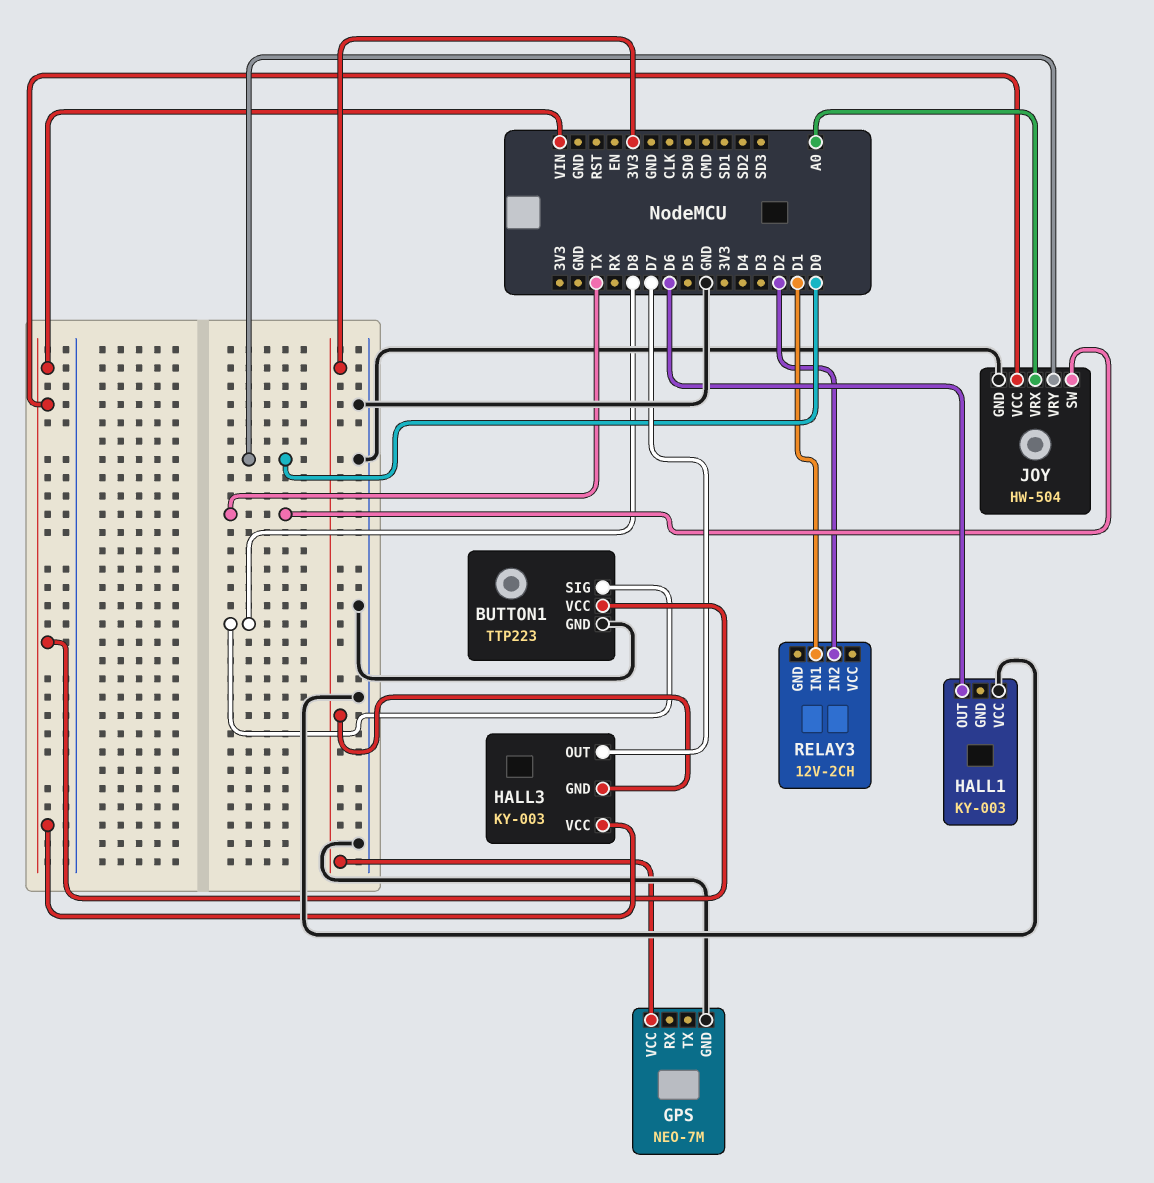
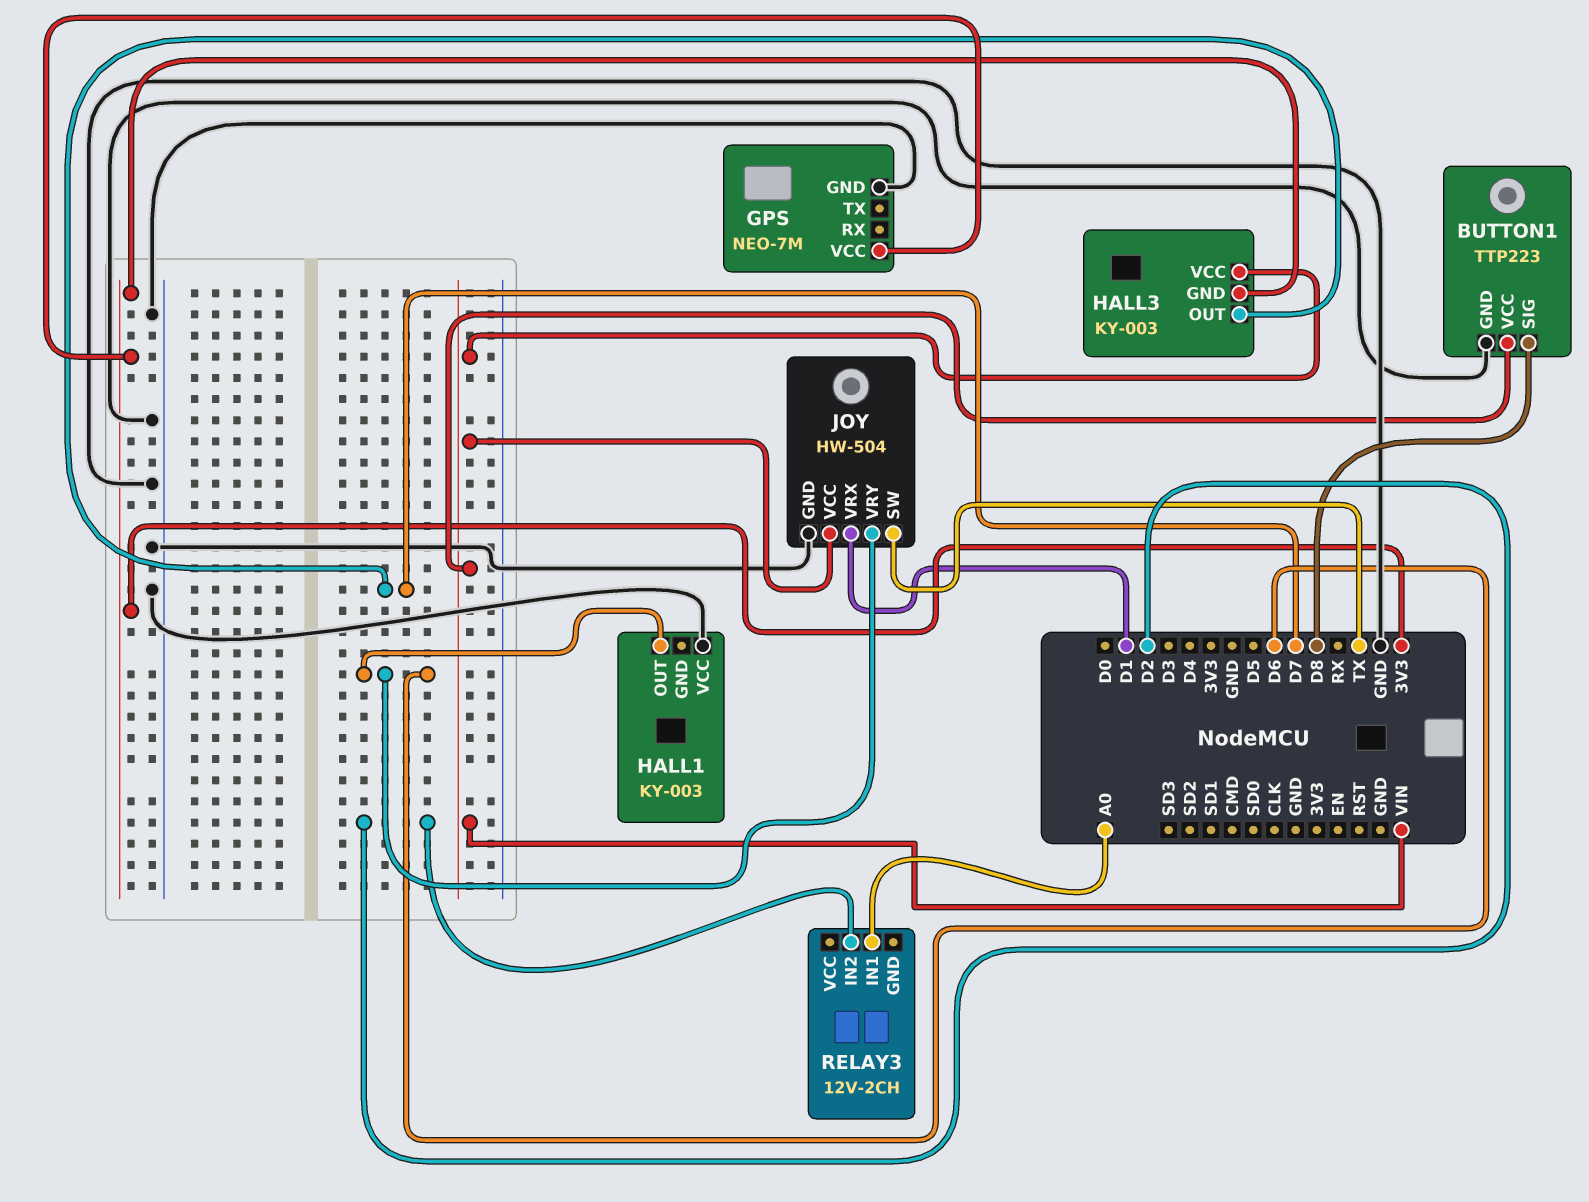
JOY pin VRX: A0 -> D1
JOY pin VRY: D0 -> D6
RELAY3 pin IN1: D1 -> A0

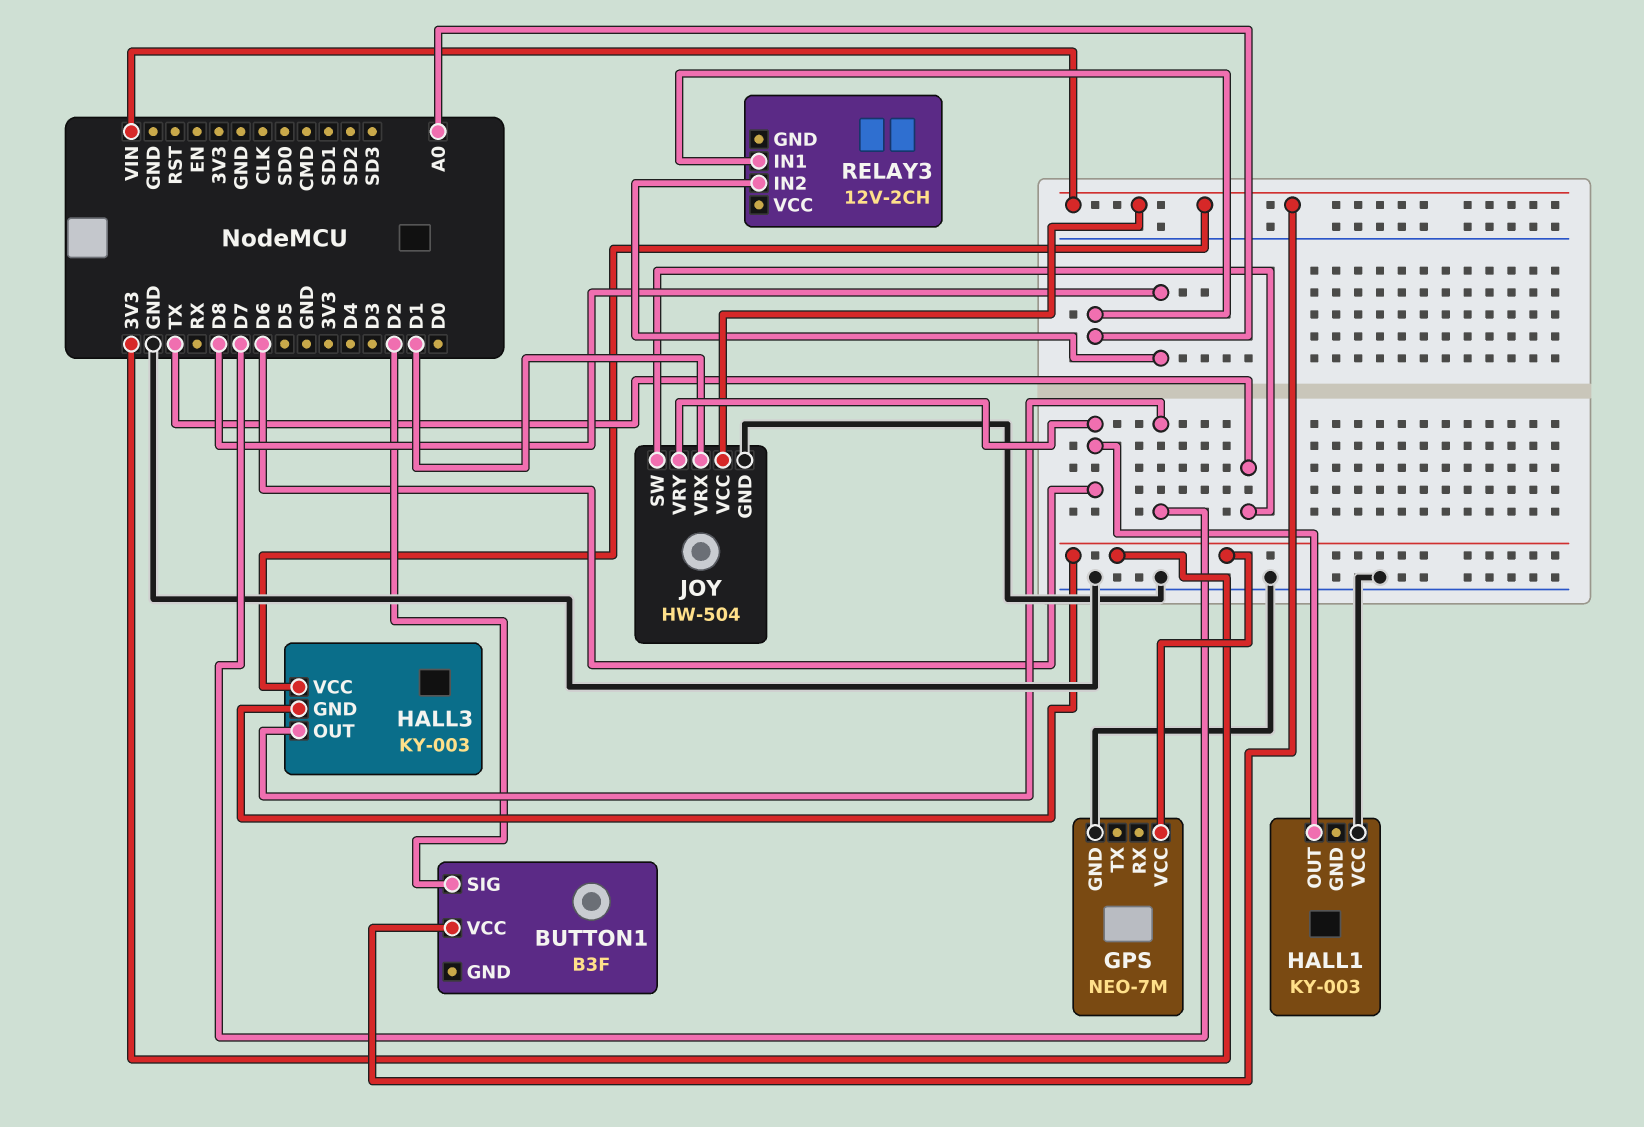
BUTTON1: TTP223 -> B3F
BUTTON1 pin GND: GND -> none
BUTTON1 pin SIG: D8 -> D2
RELAY3 pin IN2: D2 -> D8

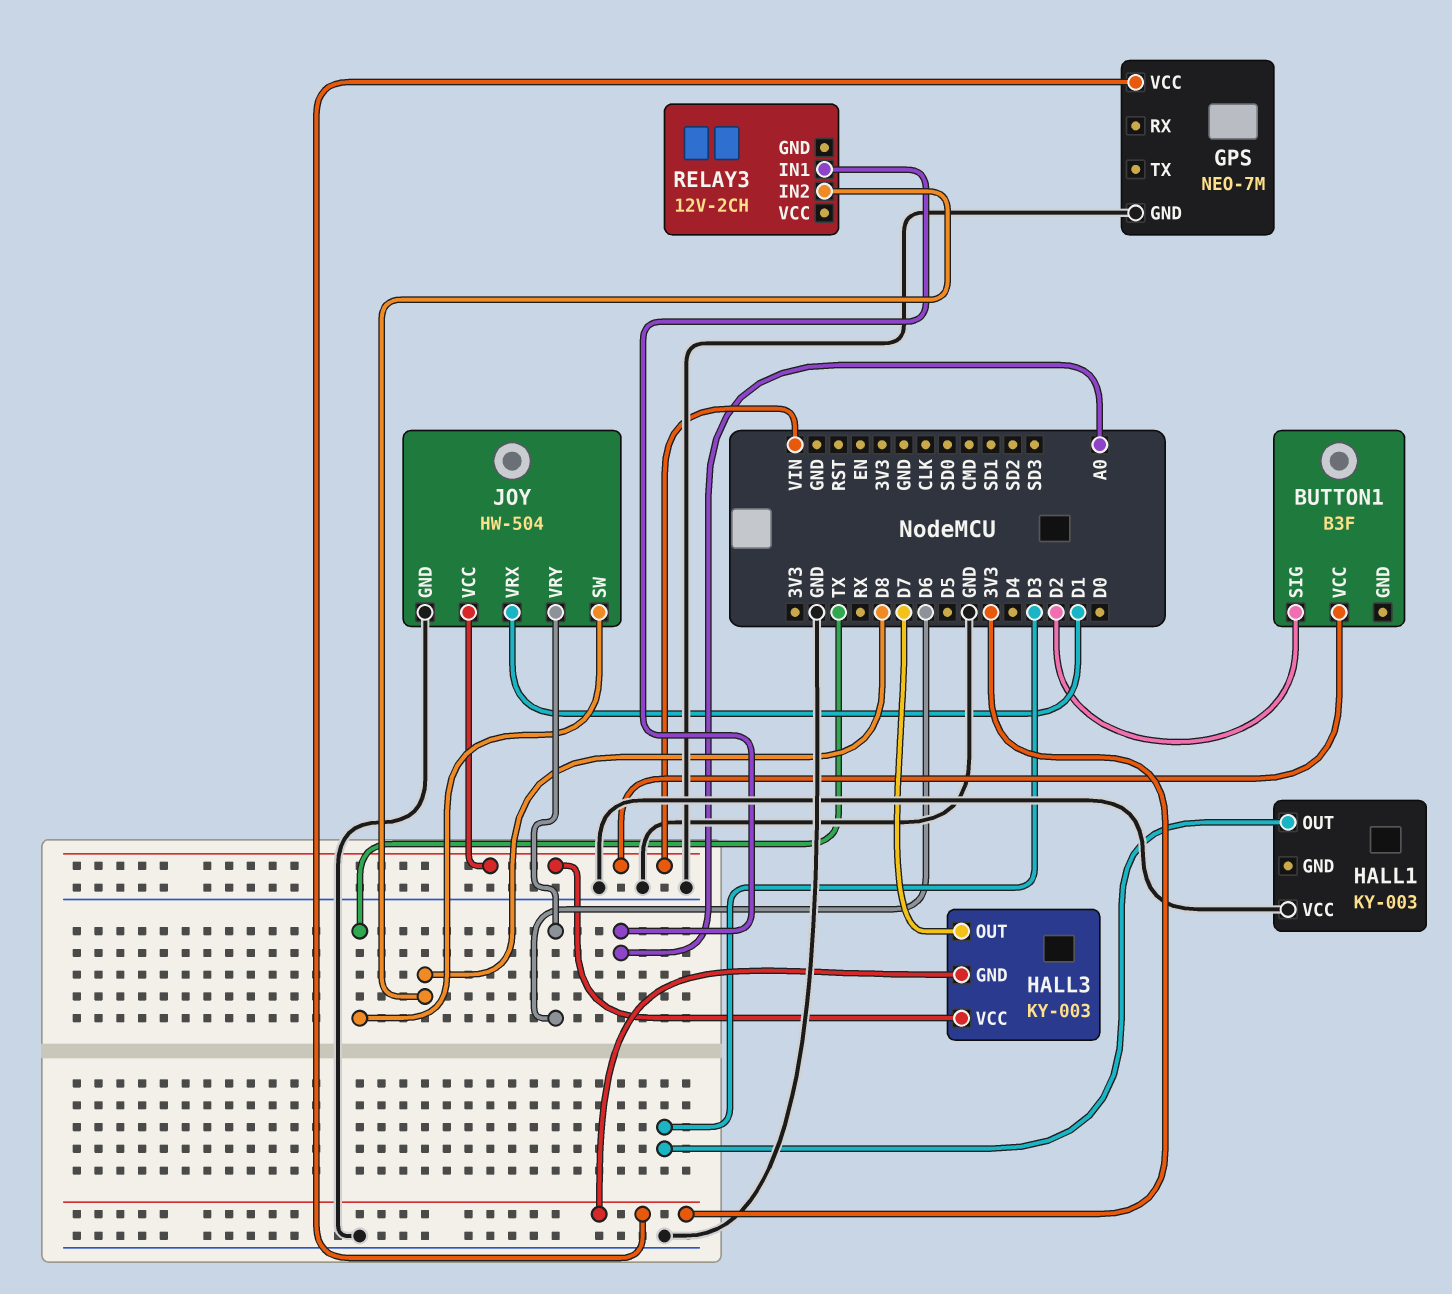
HALL1 pin OUT: D6 -> D3

